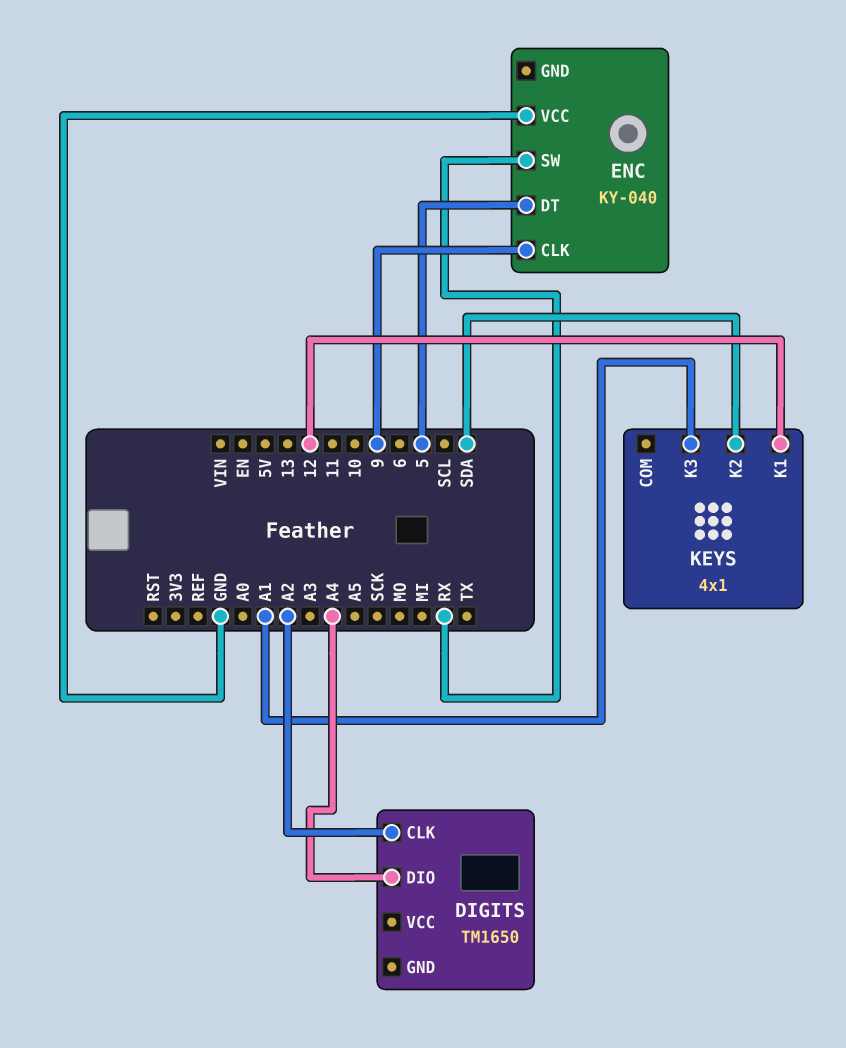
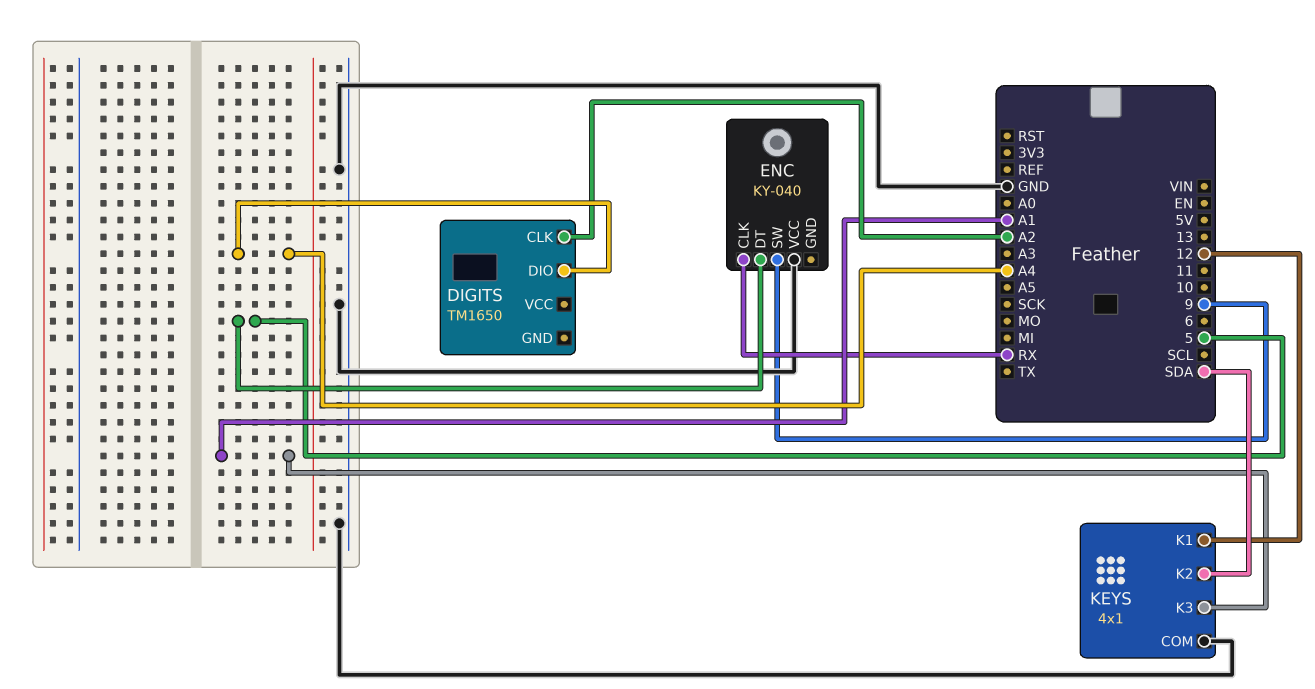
ENC pin CLK: 9 -> RX
ENC pin SW: RX -> 9
KEYS pin COM: none -> GND

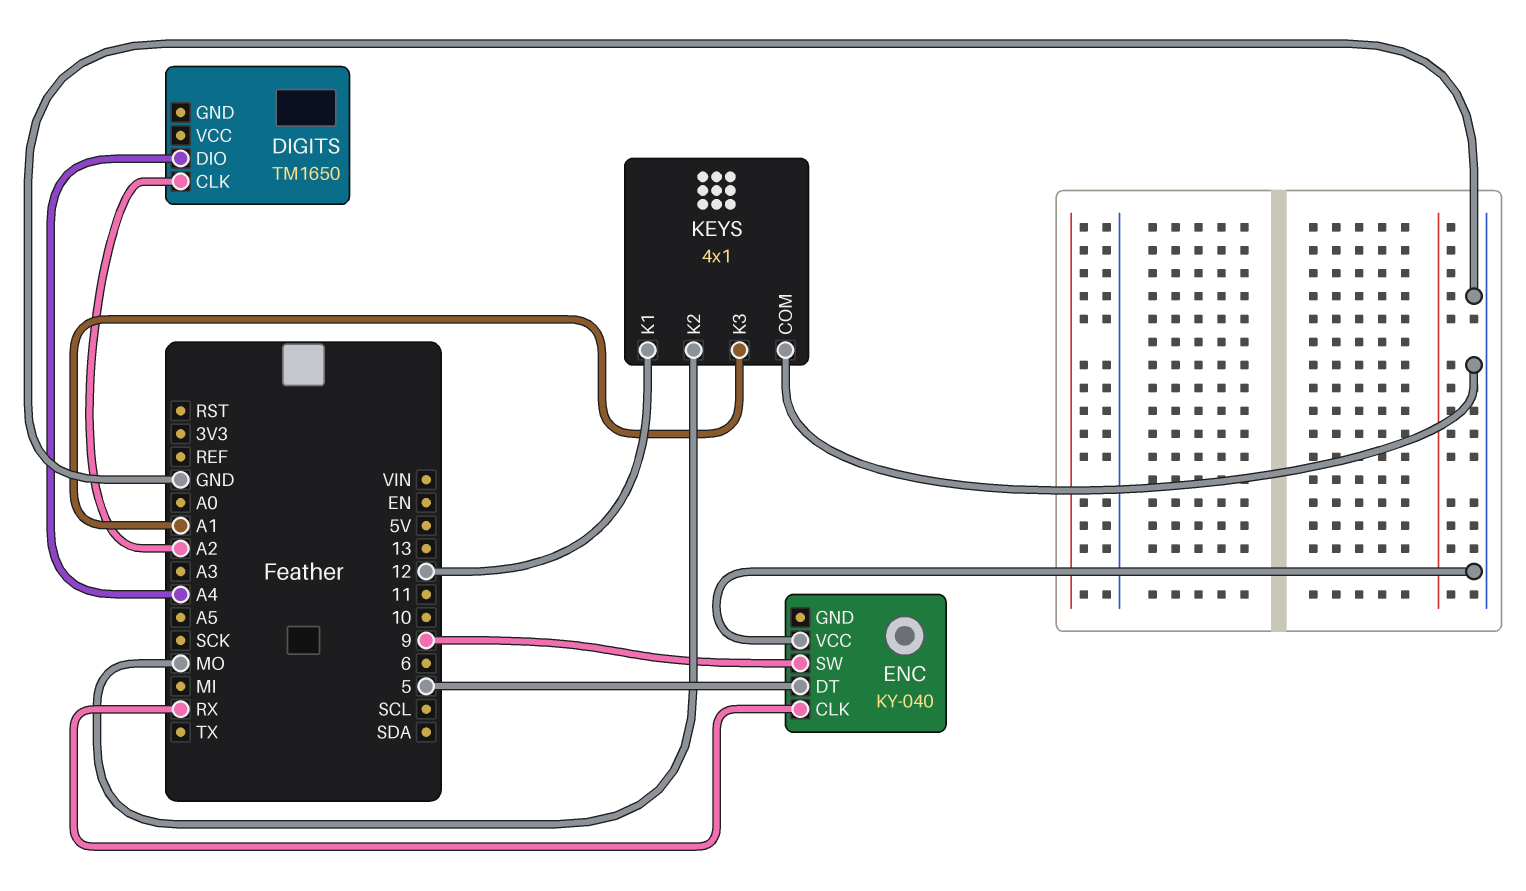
KEYS pin K2: SDA -> MO

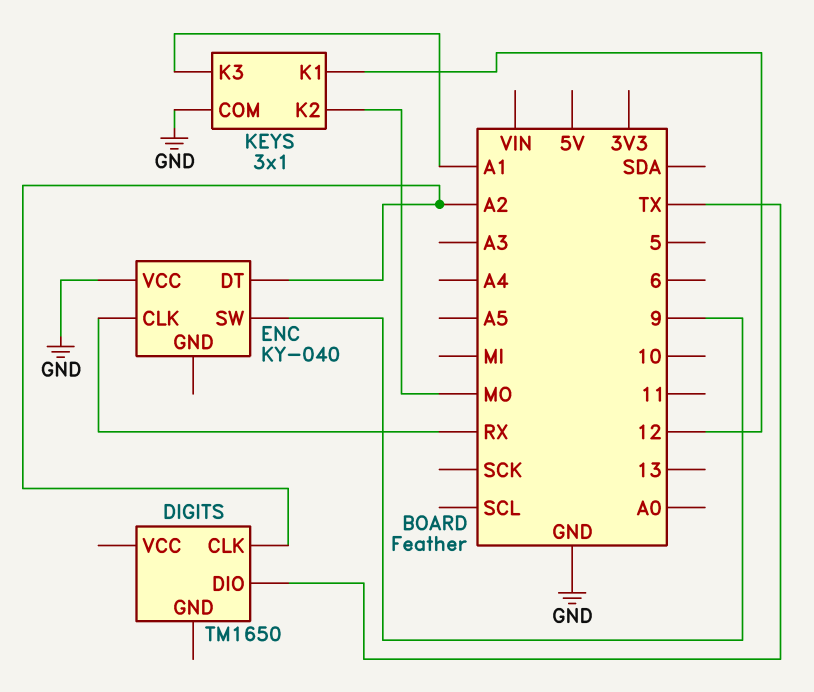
DIGITS pin DIO: A4 -> TX
ENC pin DT: 5 -> A2
KEYS: 4x1 -> 3x1

